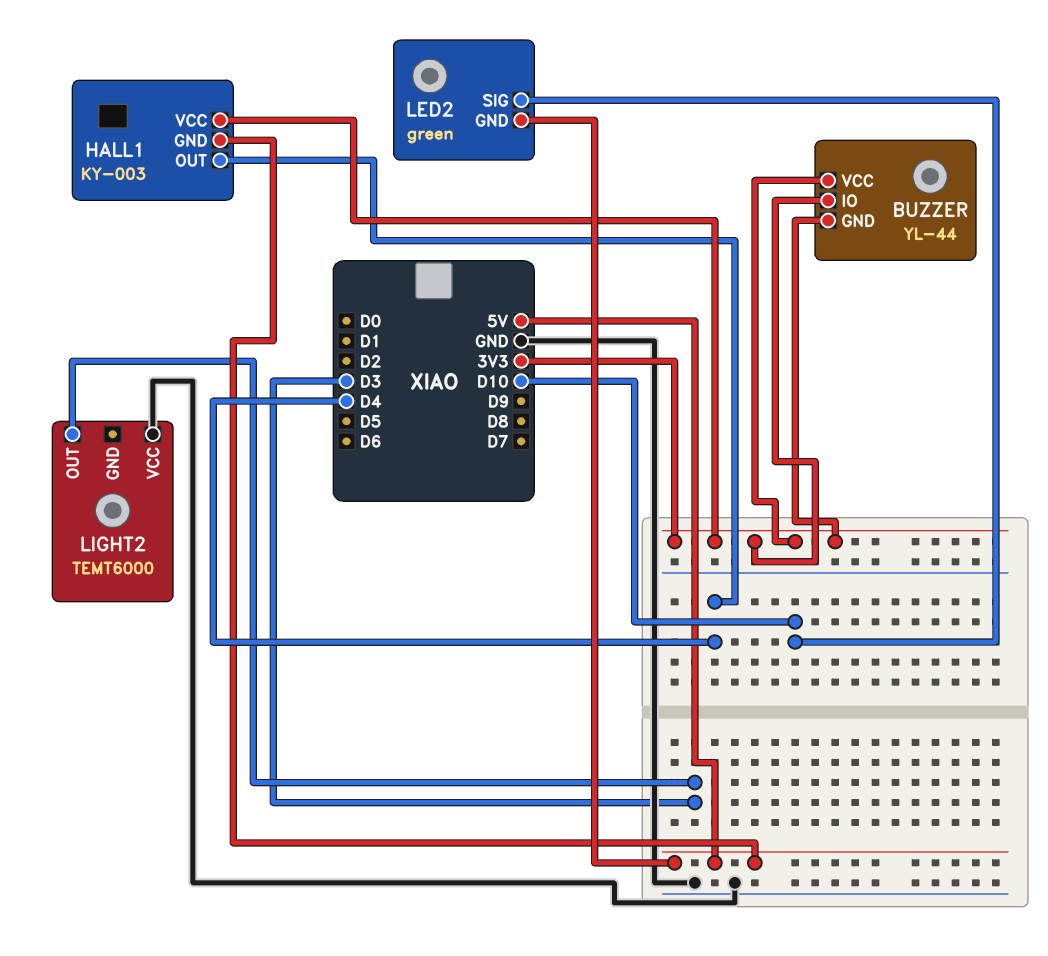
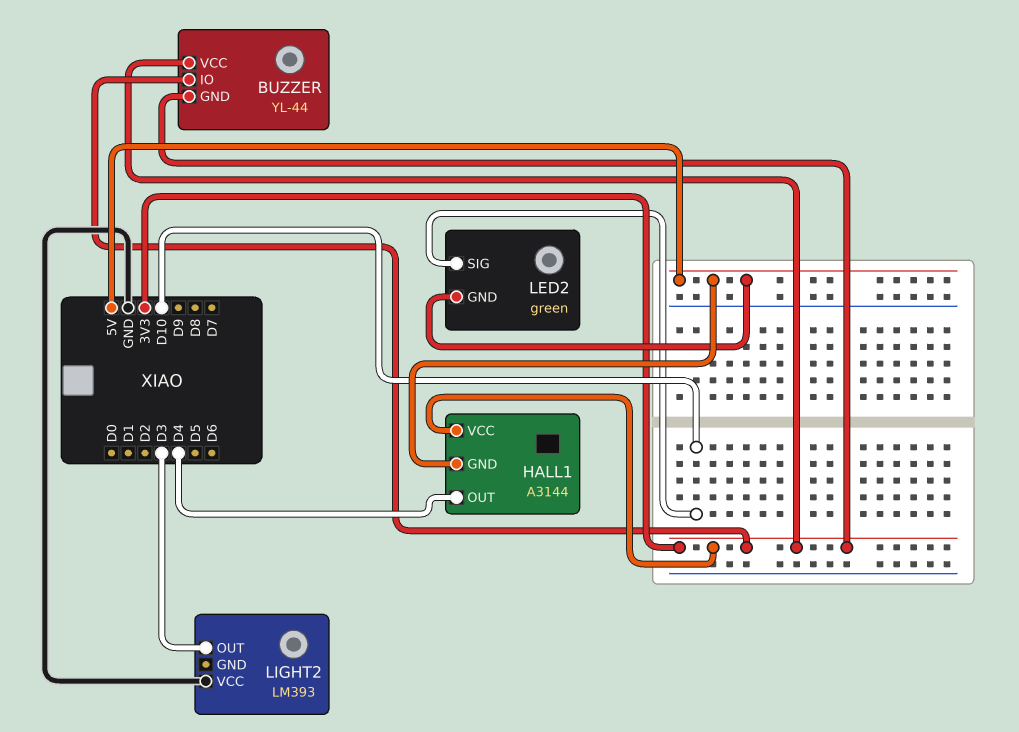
HALL1: KY-003 -> A3144
LIGHT2: TEMT6000 -> LM393

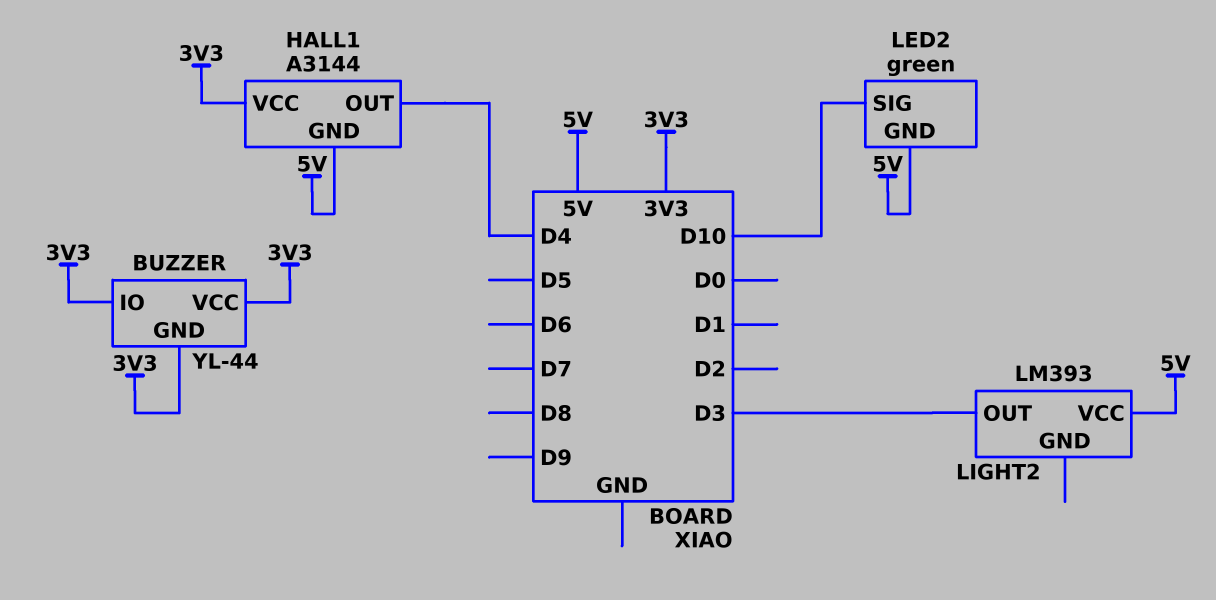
LIGHT2 pin VCC: GND -> 5V

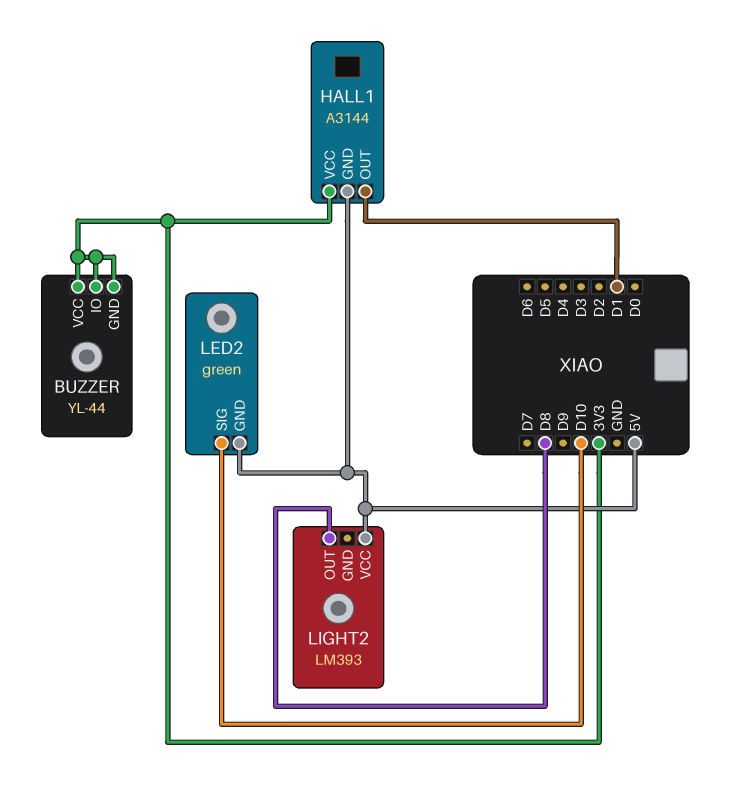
HALL1 pin OUT: D4 -> D1
LIGHT2 pin OUT: D3 -> D8

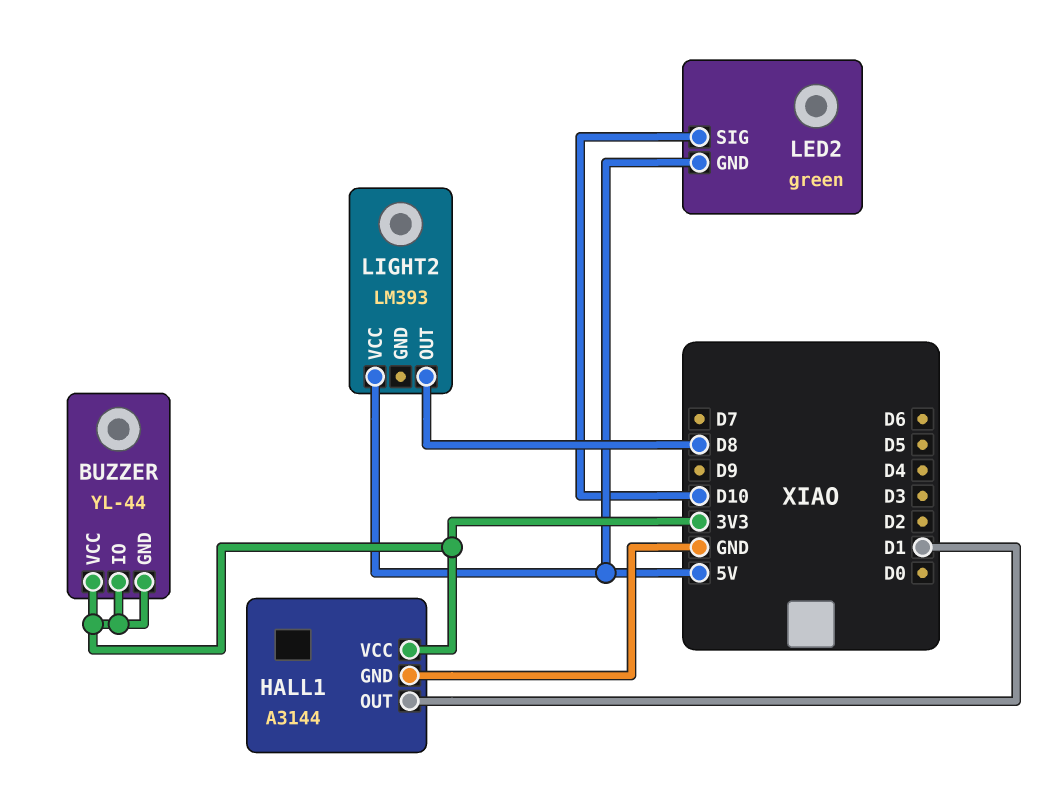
HALL1 pin GND: 5V -> GND

